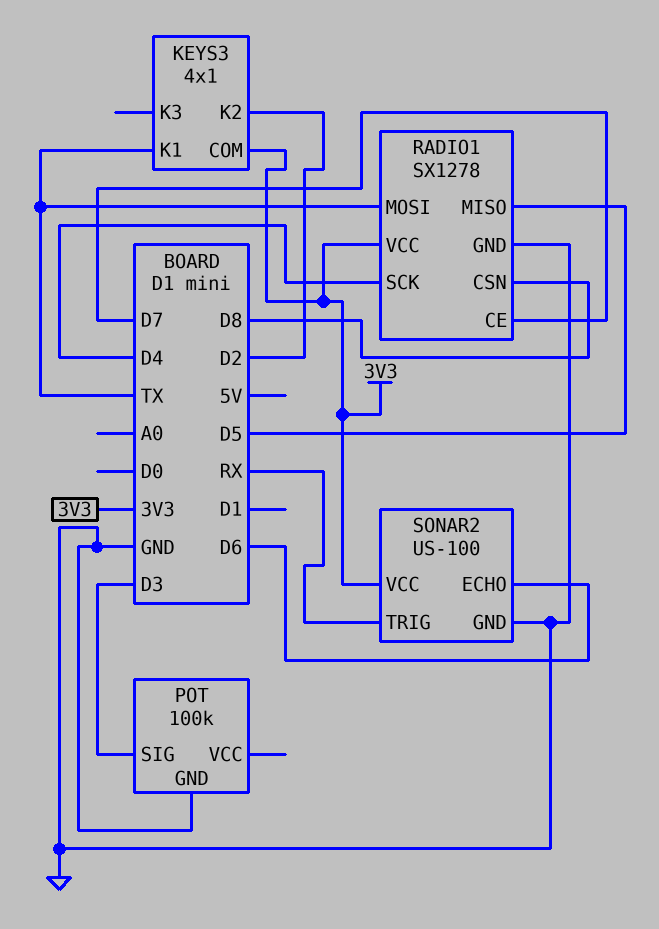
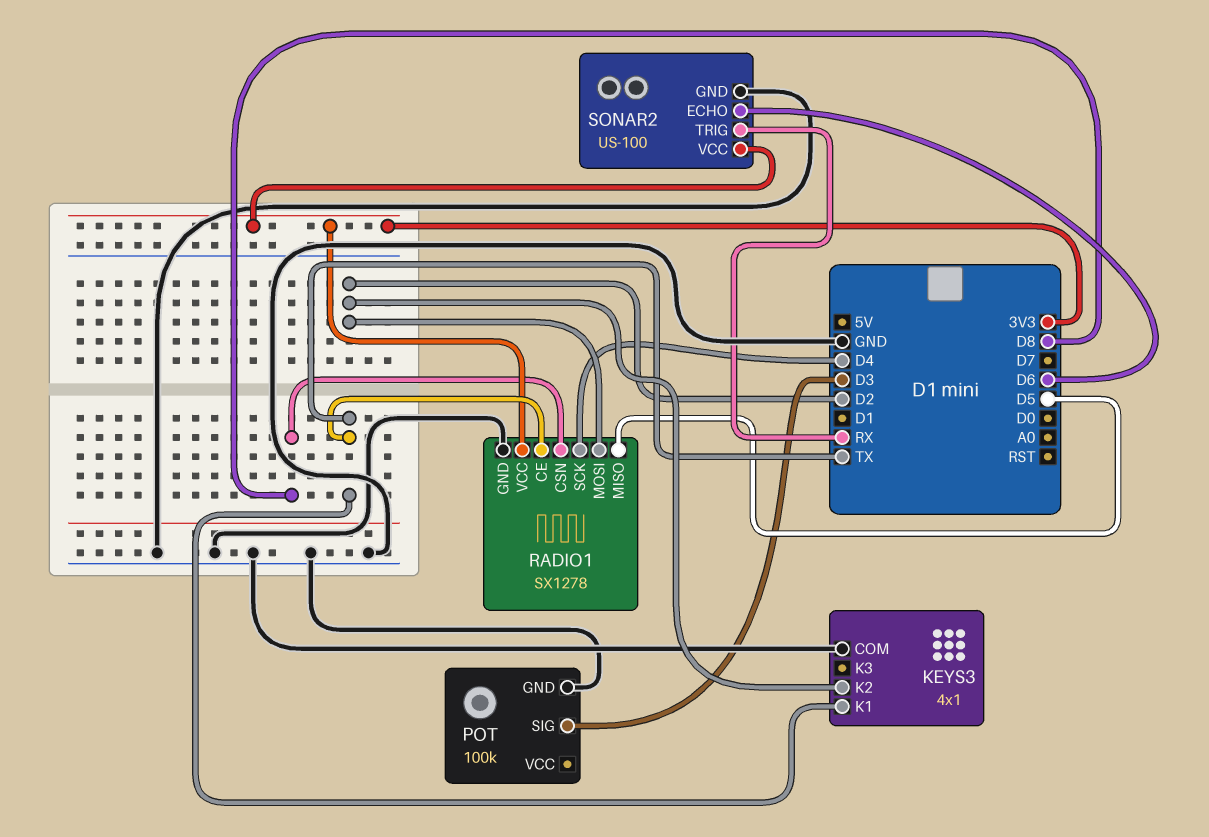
KEYS3 pin COM: 3V3 -> GND
RADIO1 pin CE: D7 -> TX
RADIO1 pin MOSI: TX -> D2

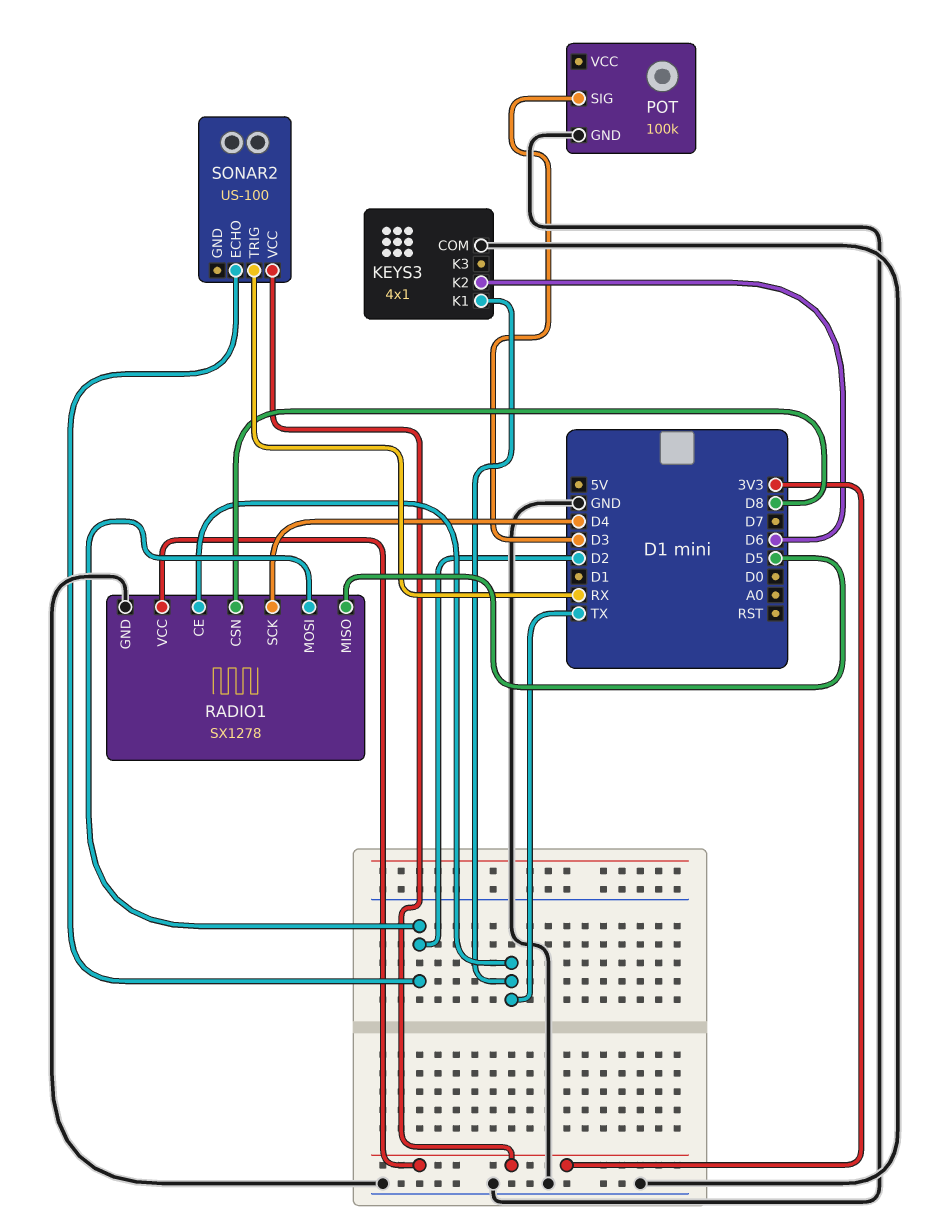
KEYS3 pin K2: D2 -> D6
SONAR2 pin ECHO: D6 -> D2
SONAR2 pin GND: GND -> none

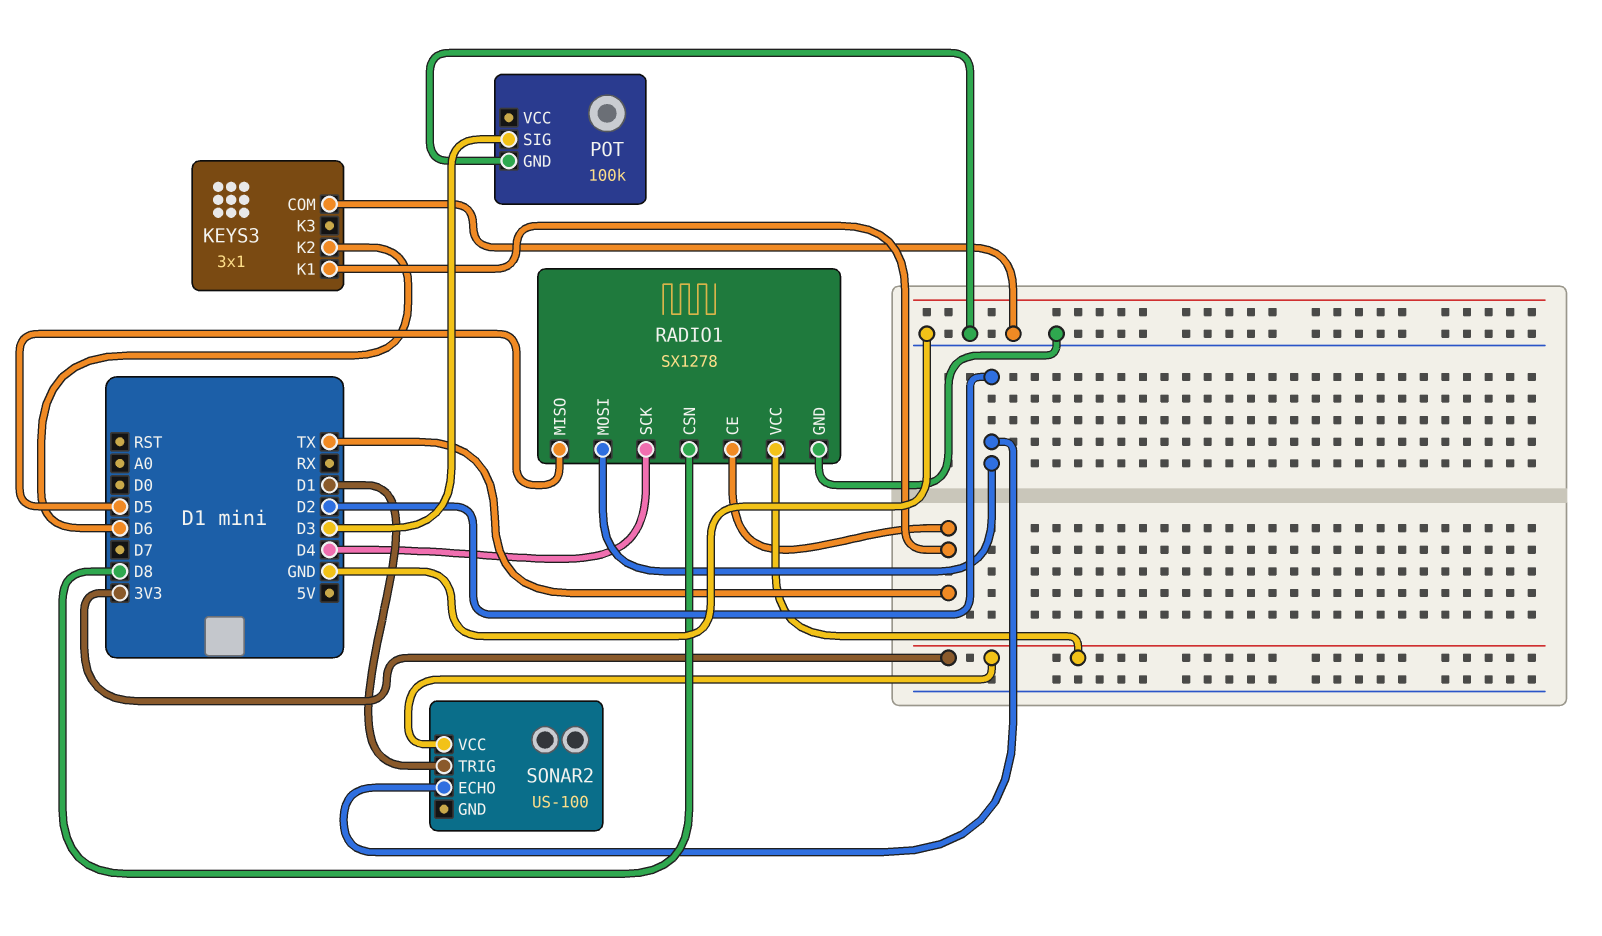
KEYS3: 4x1 -> 3x1
SONAR2 pin TRIG: RX -> D1

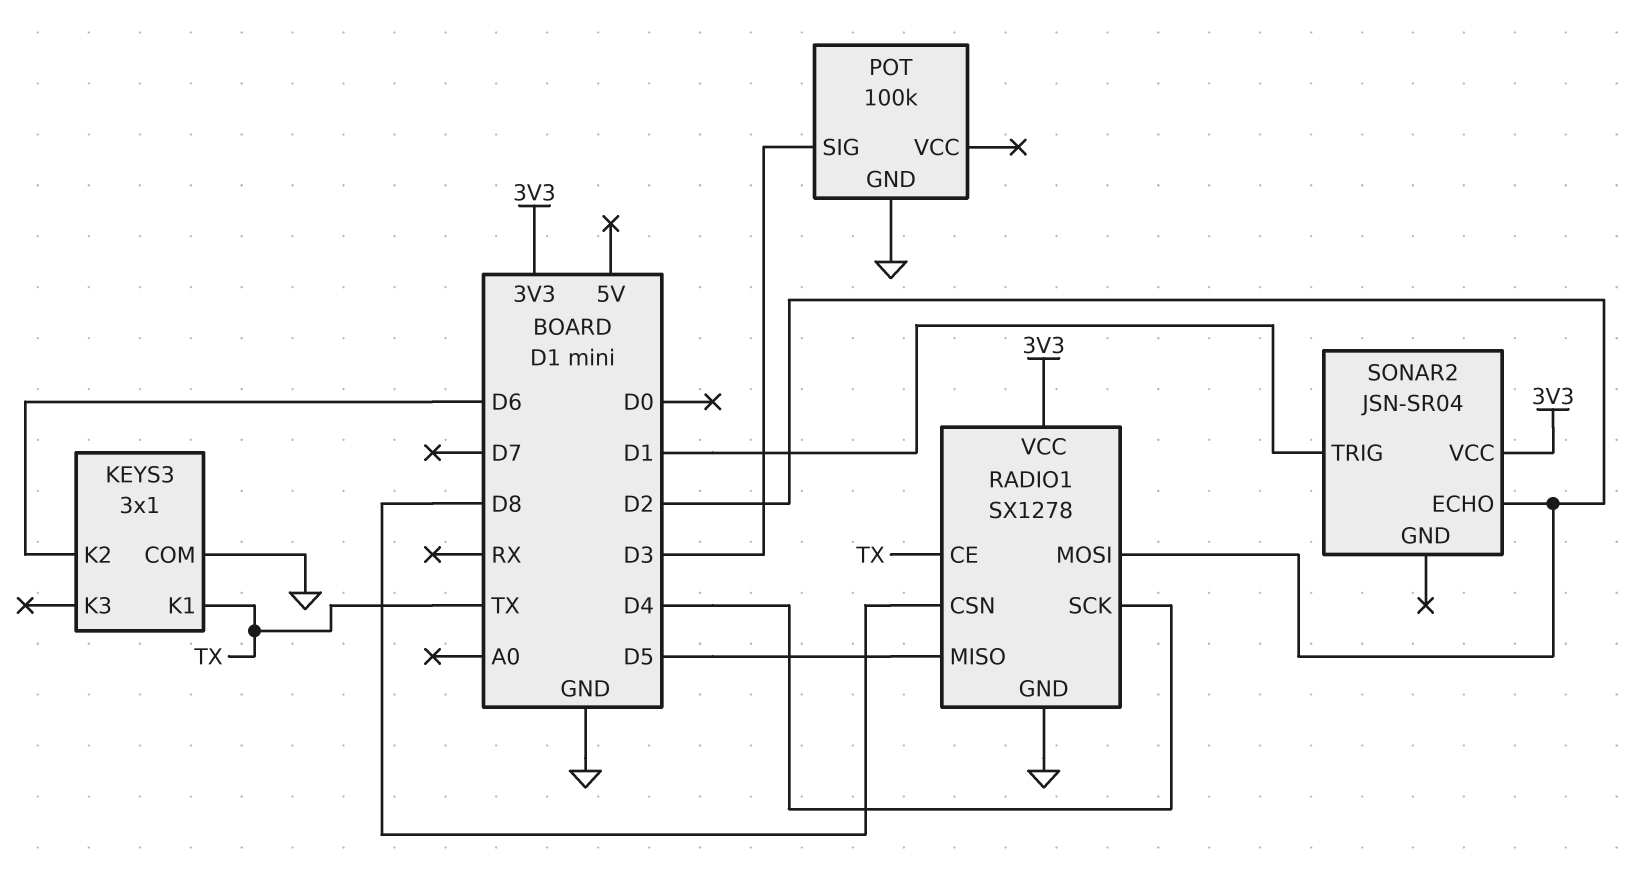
SONAR2: US-100 -> JSN-SR04

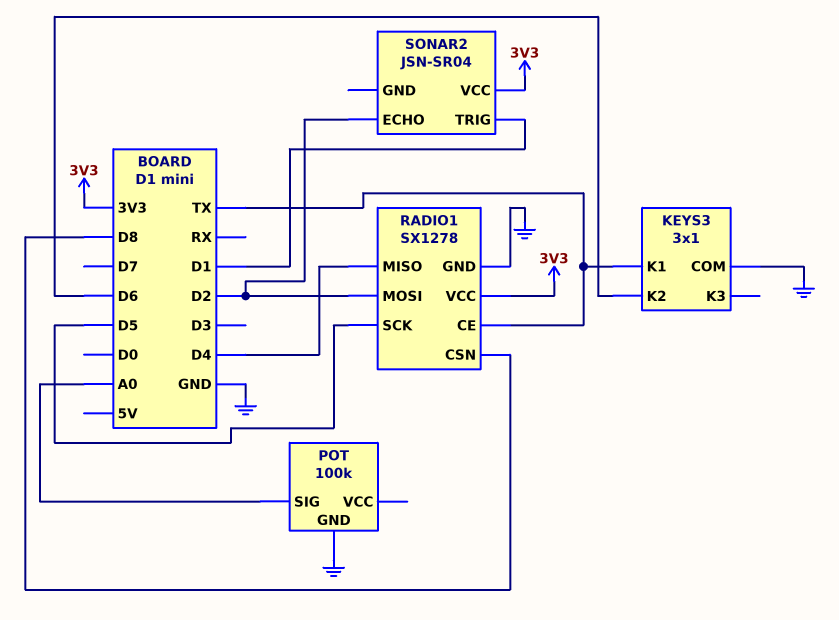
POT pin SIG: D3 -> A0
RADIO1 pin MISO: D5 -> D4
RADIO1 pin SCK: D4 -> D5

